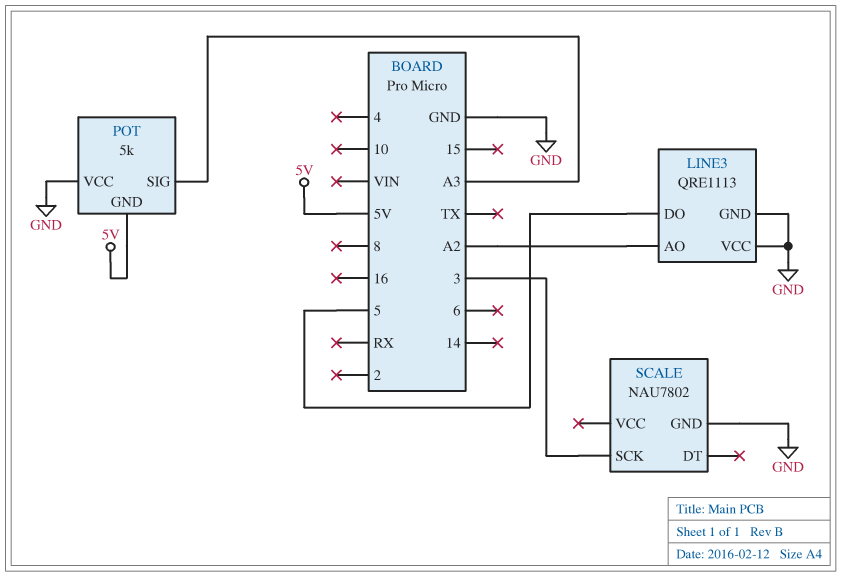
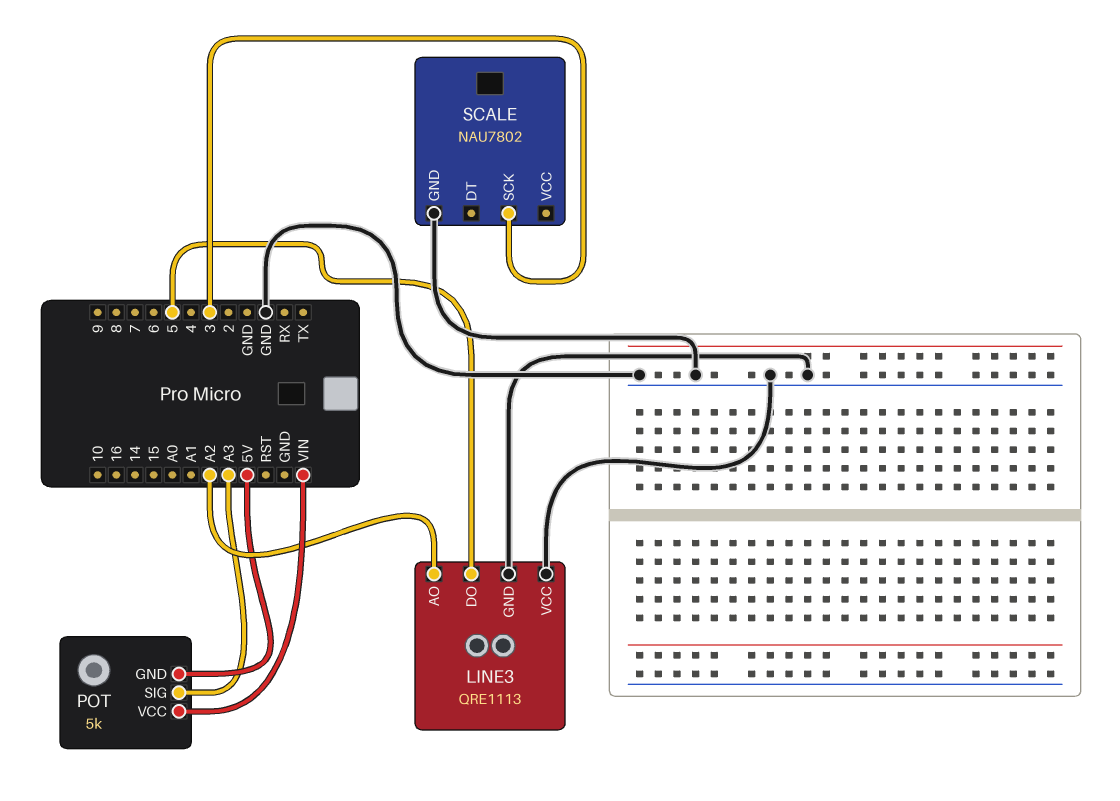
POT pin VCC: GND -> VIN

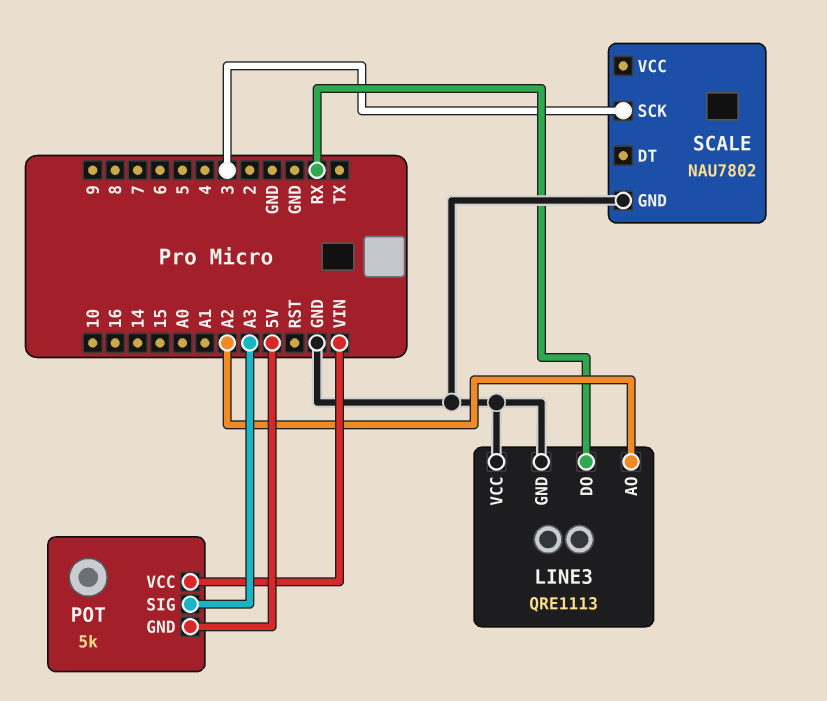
LINE3 pin DO: 5 -> RX

